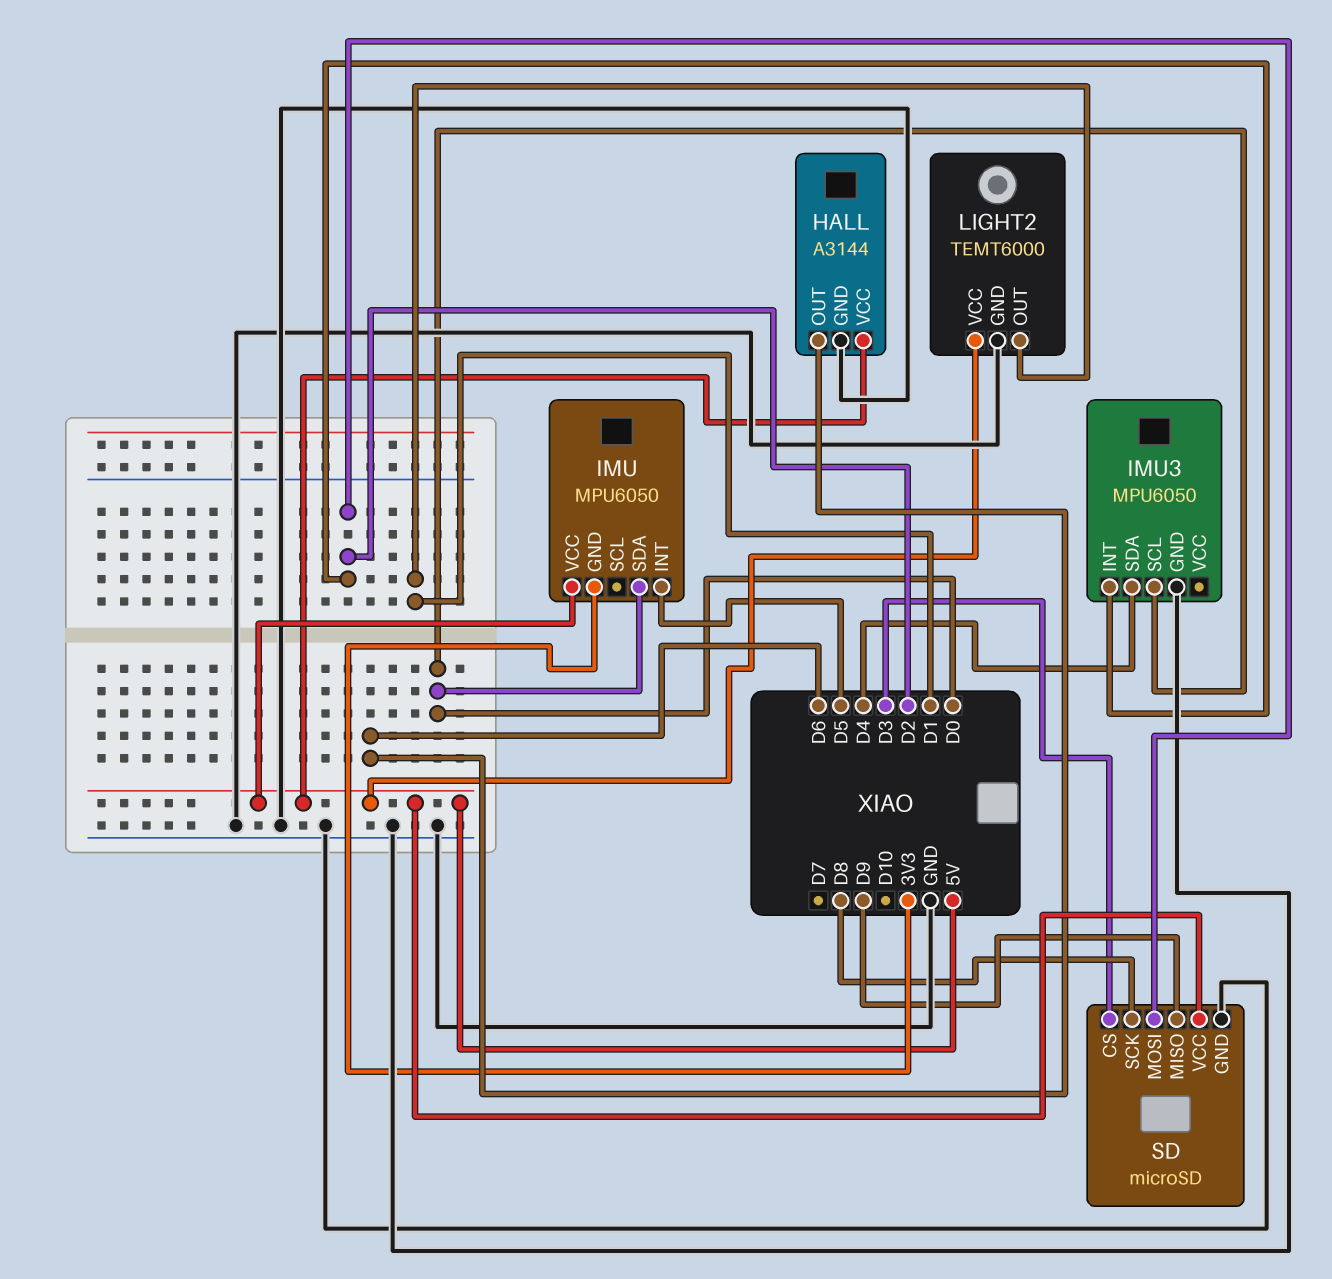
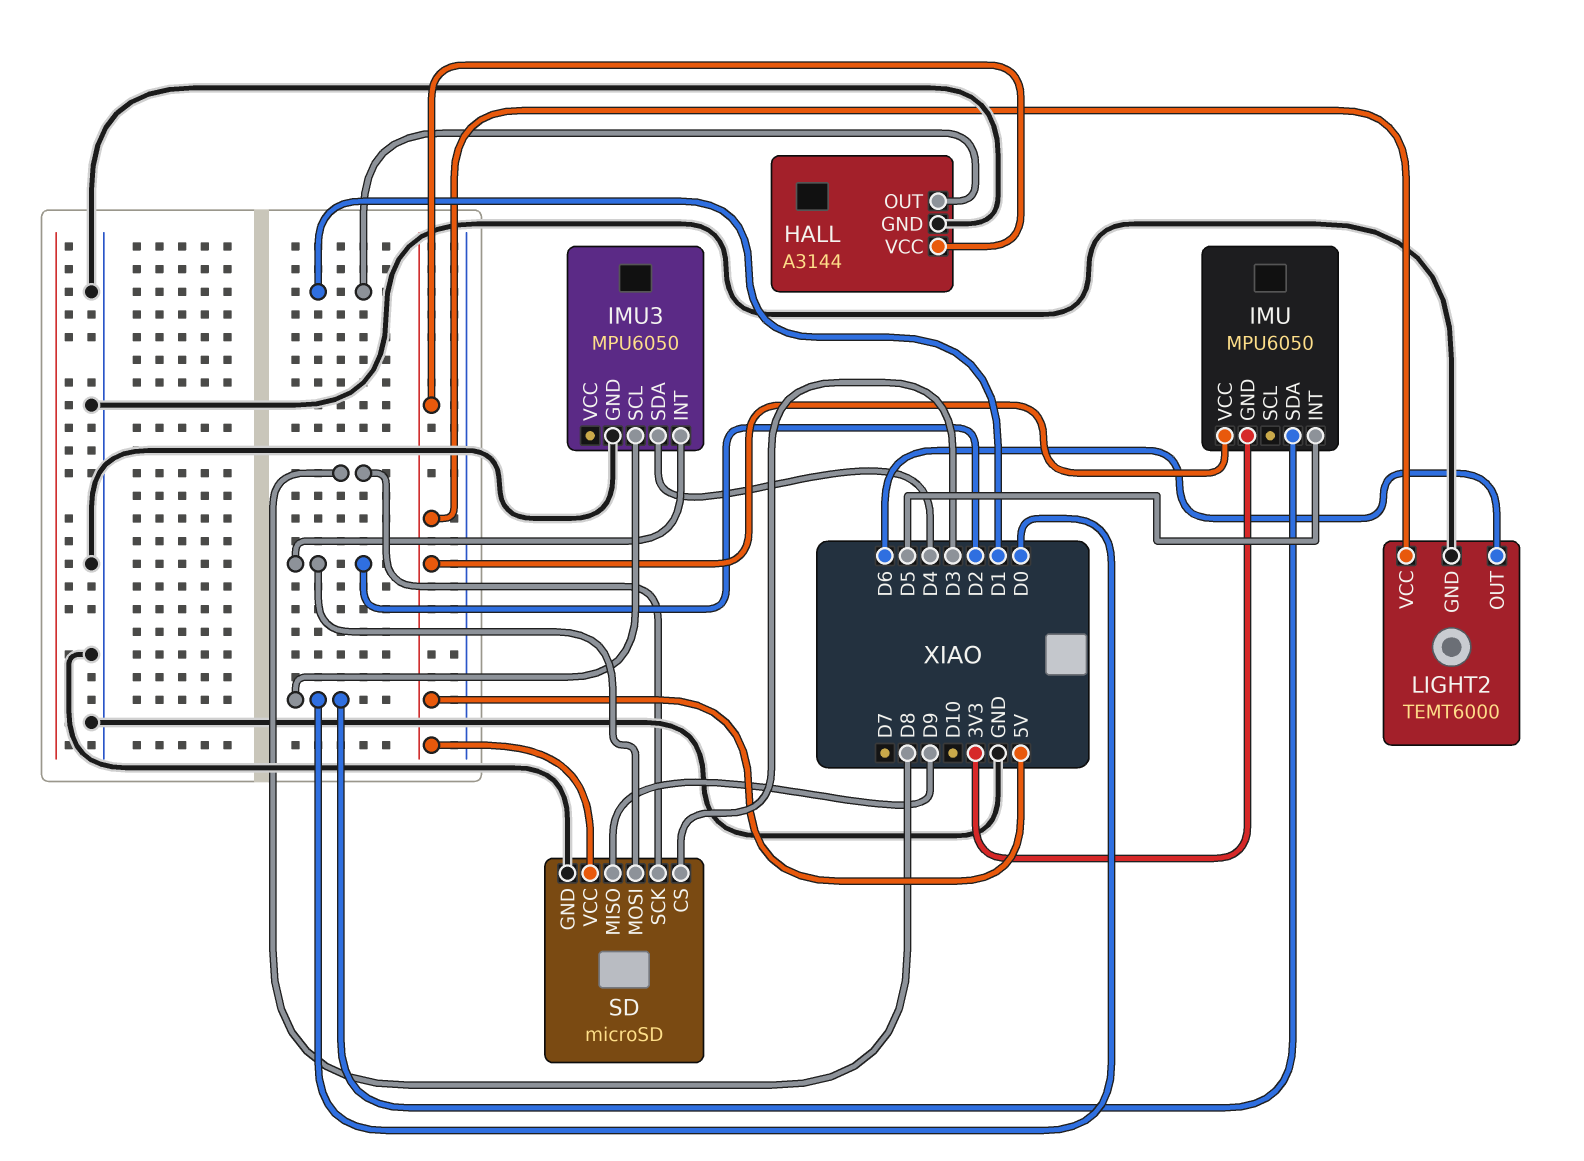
HALL pin OUT: D6 -> D1
LIGHT2 pin OUT: D1 -> D6

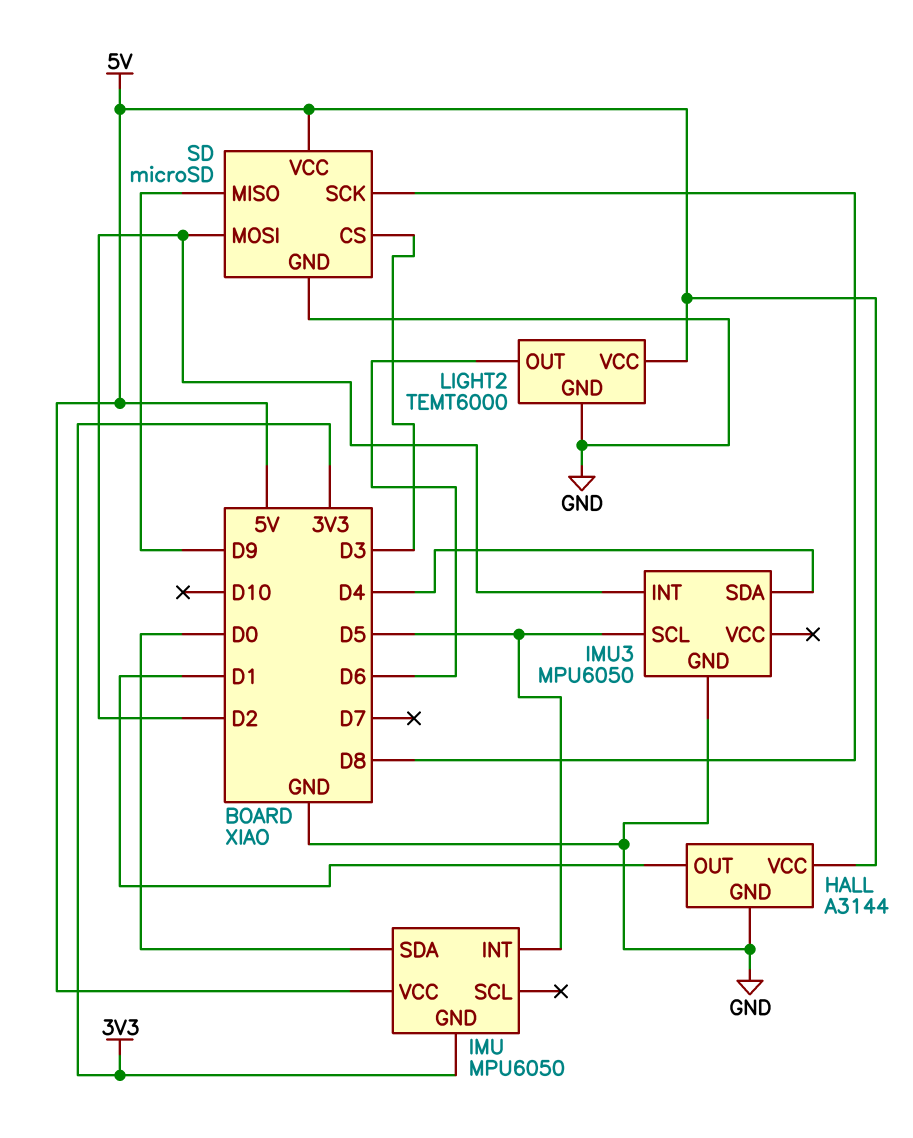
IMU3 pin SCL: D0 -> D5

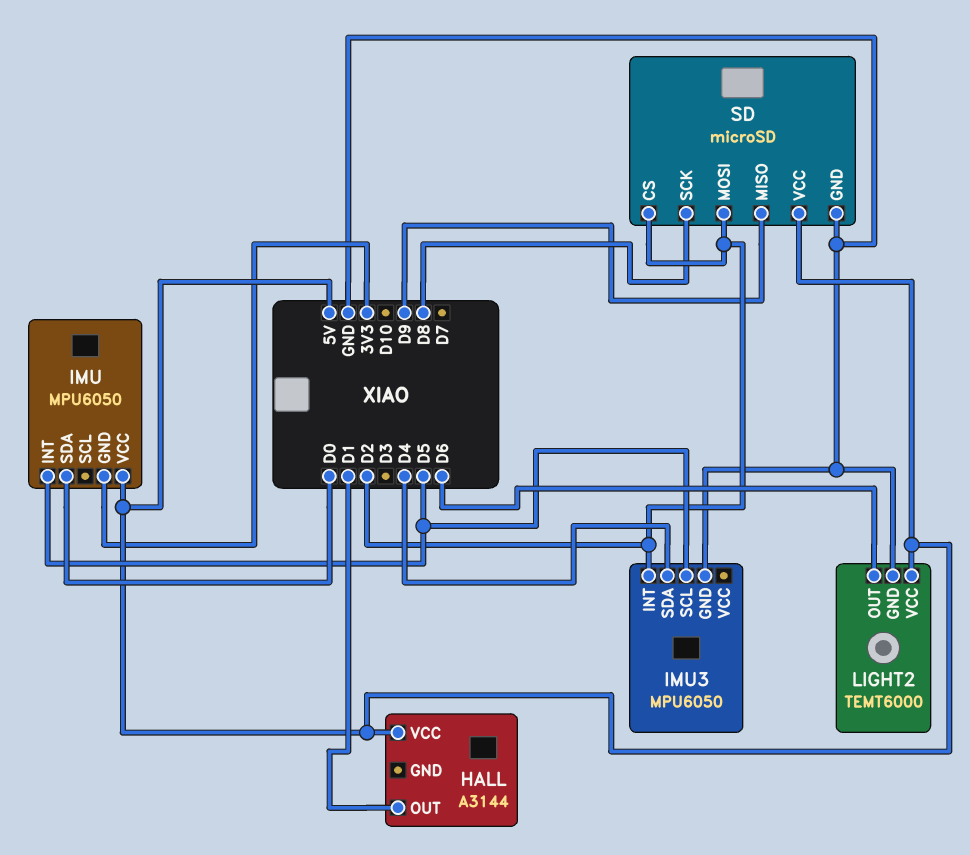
HALL pin GND: GND -> none
SD pin CS: D3 -> D2

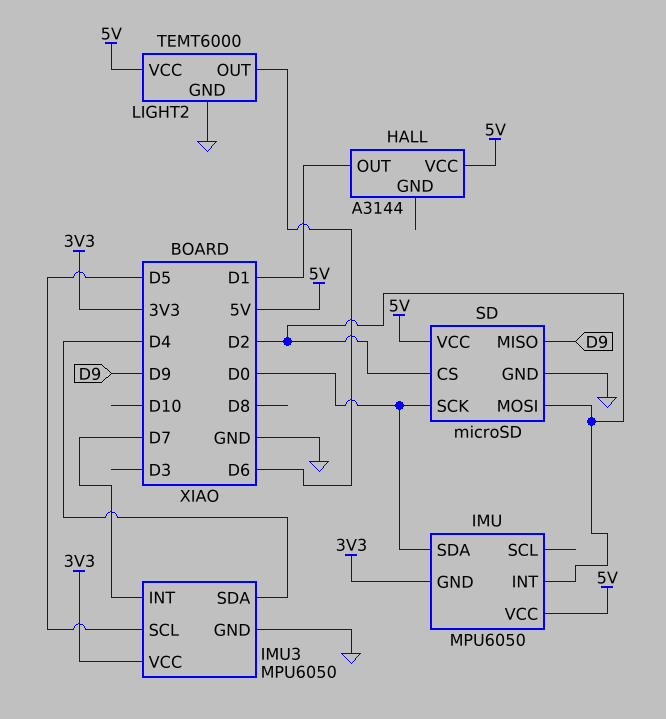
IMU pin INT: D5 -> D2
IMU3 pin INT: D2 -> D7
IMU3 pin VCC: none -> 3V3
SD pin SCK: D8 -> D0

